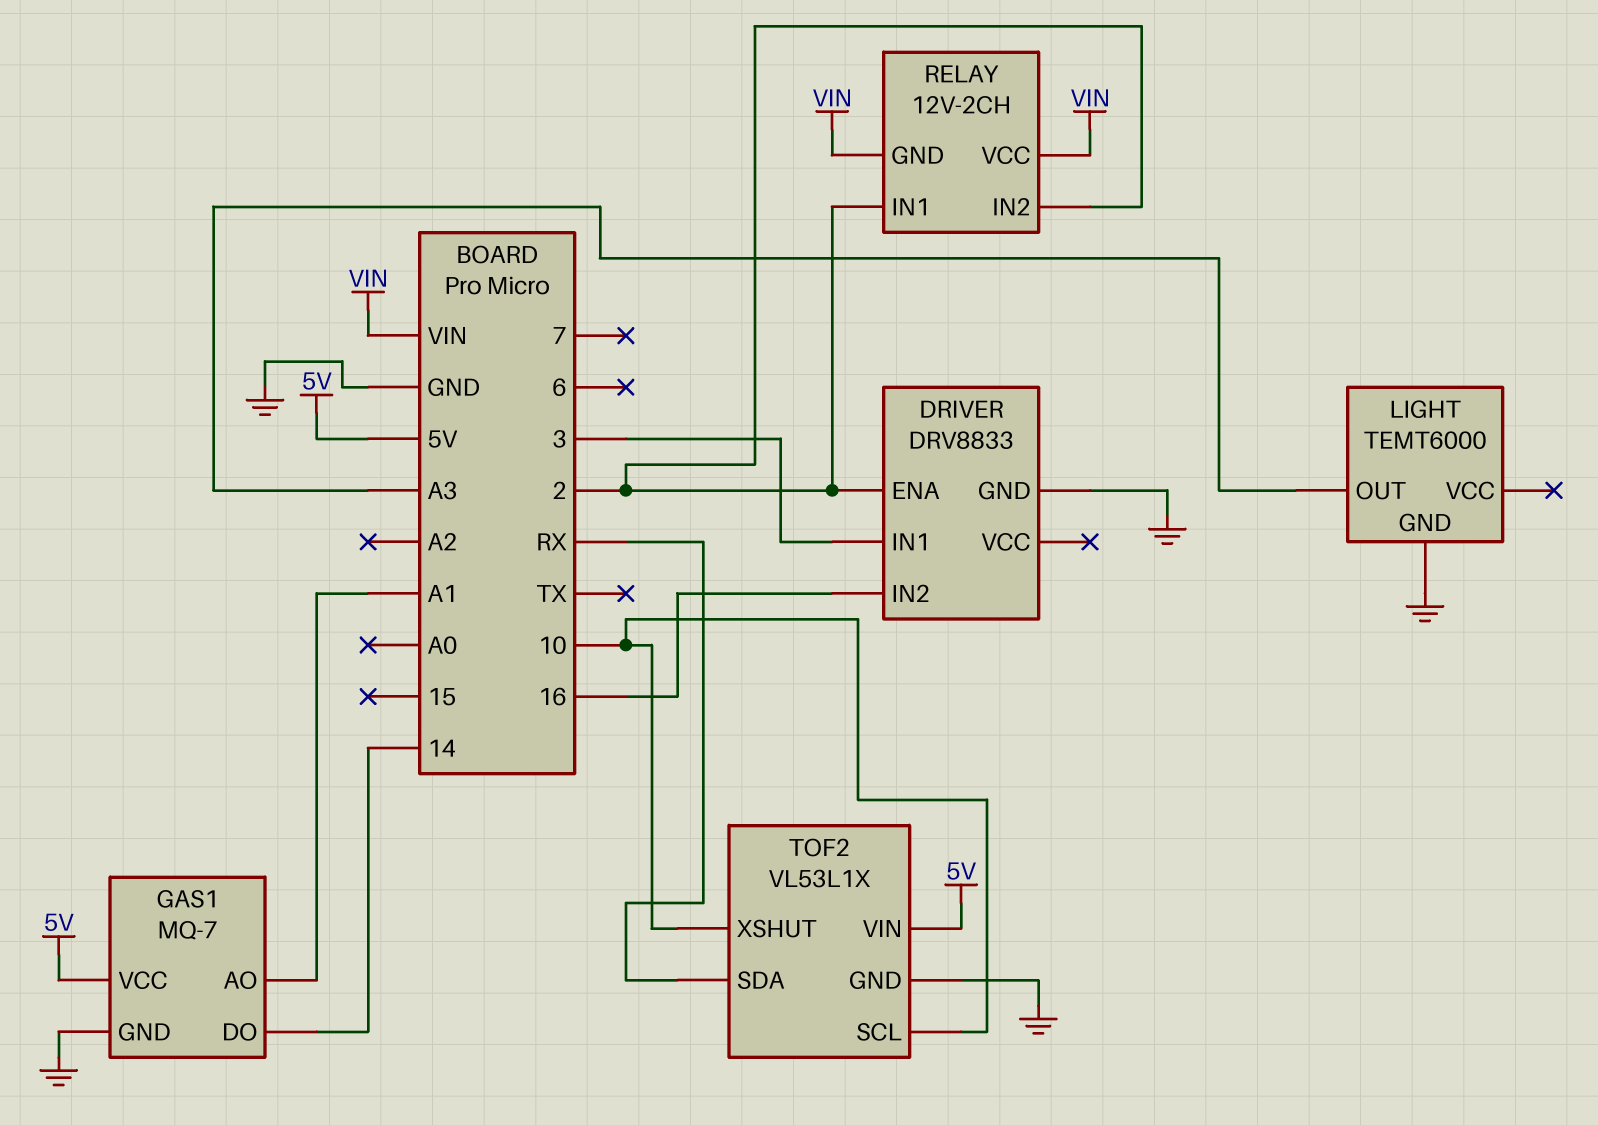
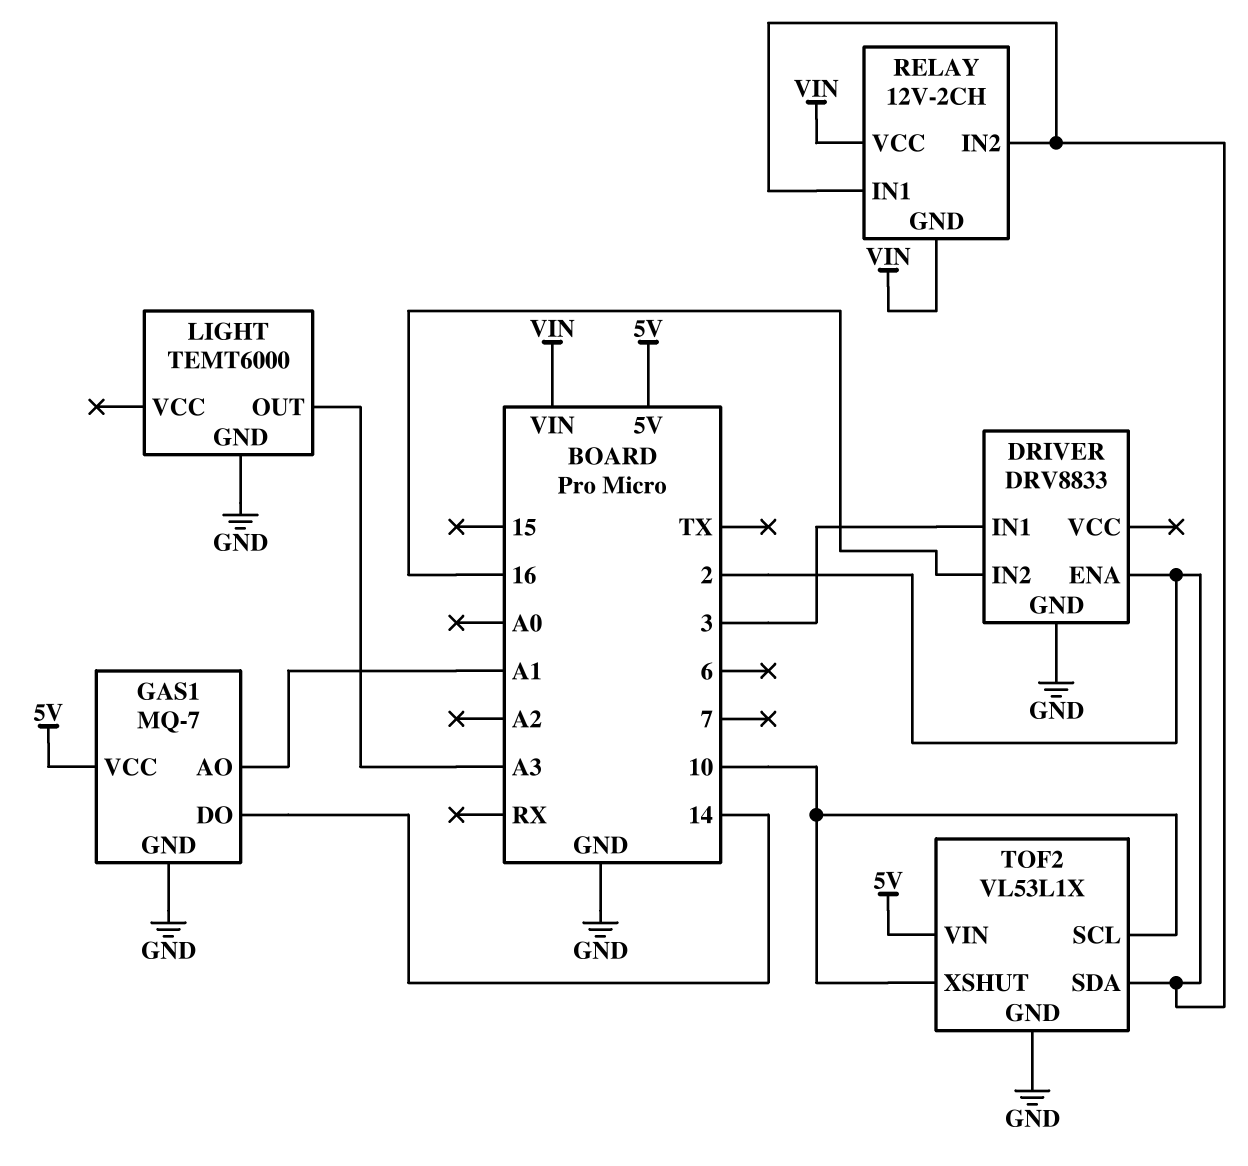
TOF2 pin SDA: RX -> 2

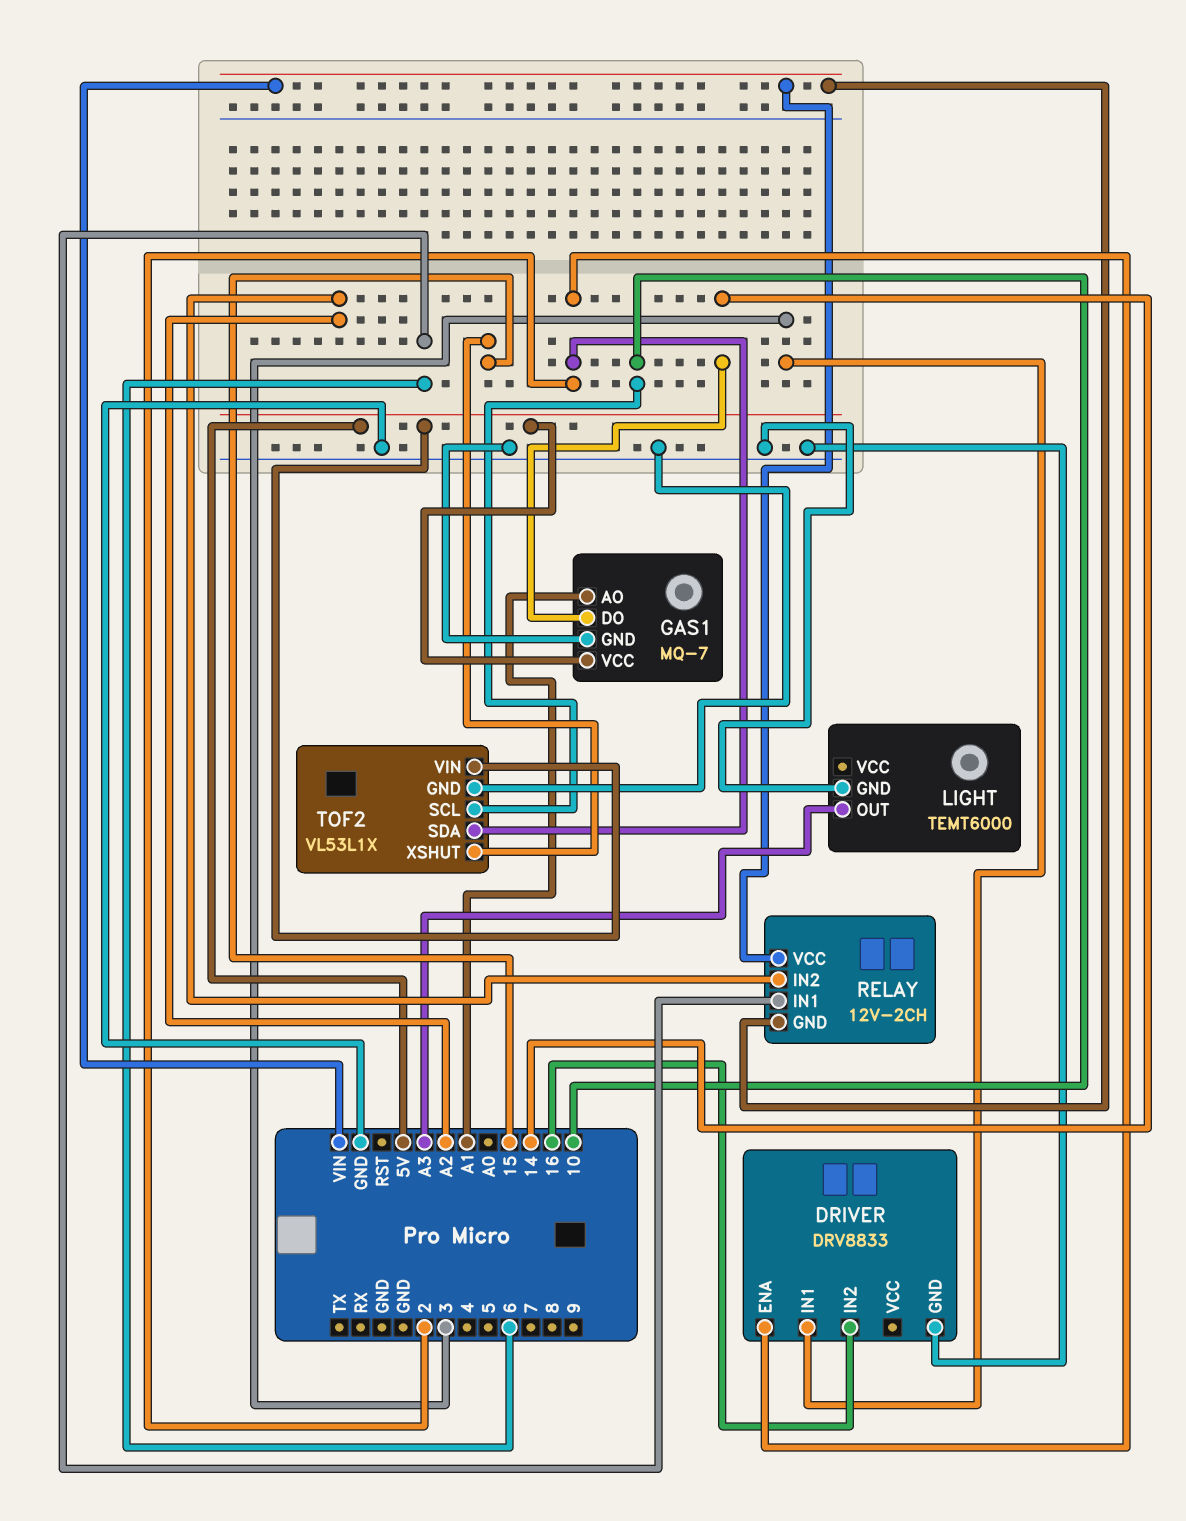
RELAY pin IN1: 2 -> 6
RELAY pin IN2: 2 -> A2
TOF2 pin XSHUT: 10 -> 15

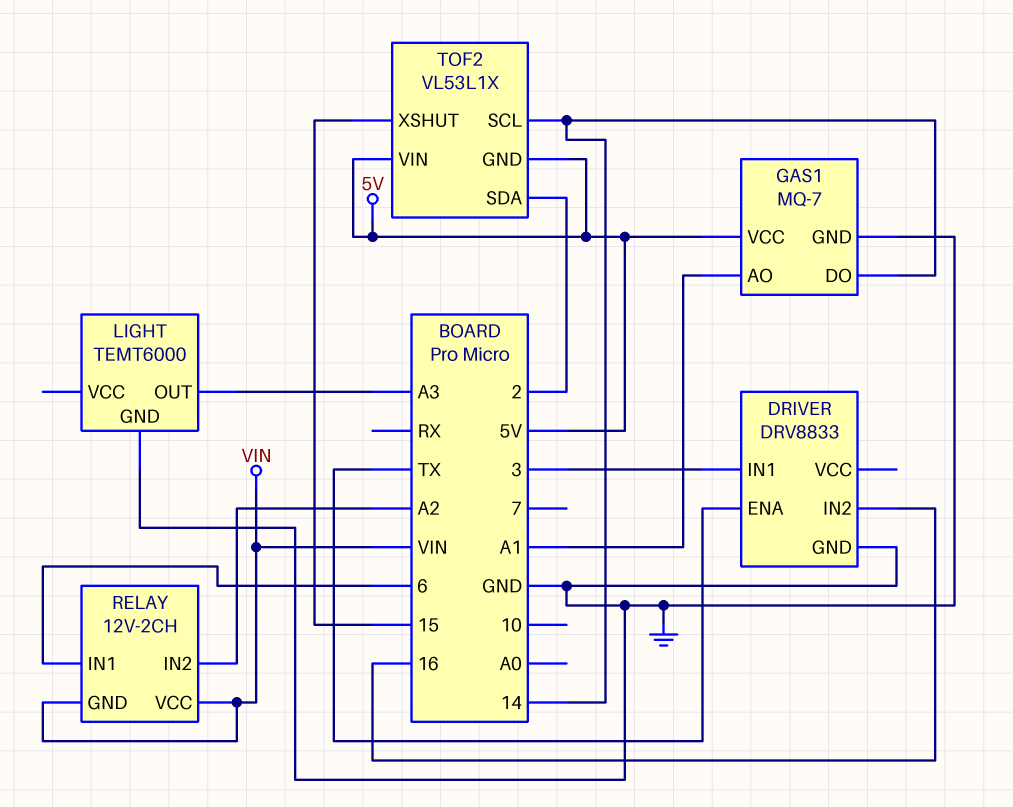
DRIVER pin ENA: 2 -> TX
TOF2 pin GND: GND -> 5V
TOF2 pin SCL: 10 -> 14

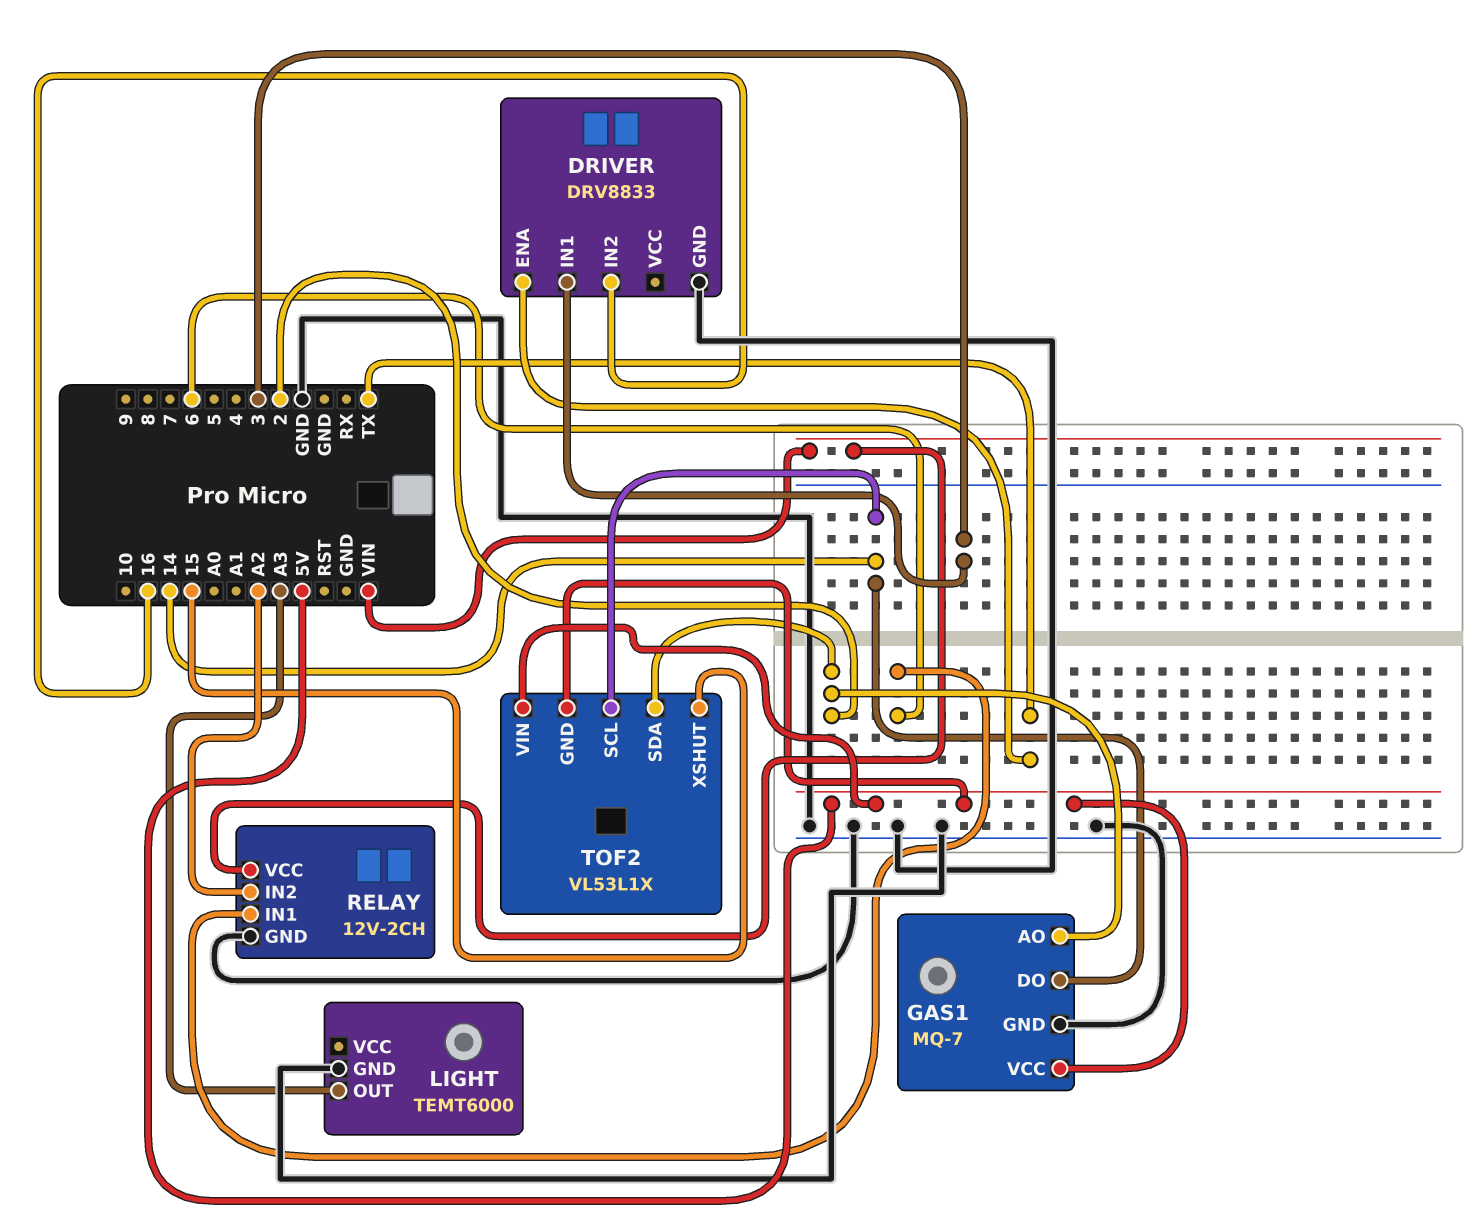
GAS1 pin AO: A1 -> 2
RELAY pin GND: VIN -> GND

